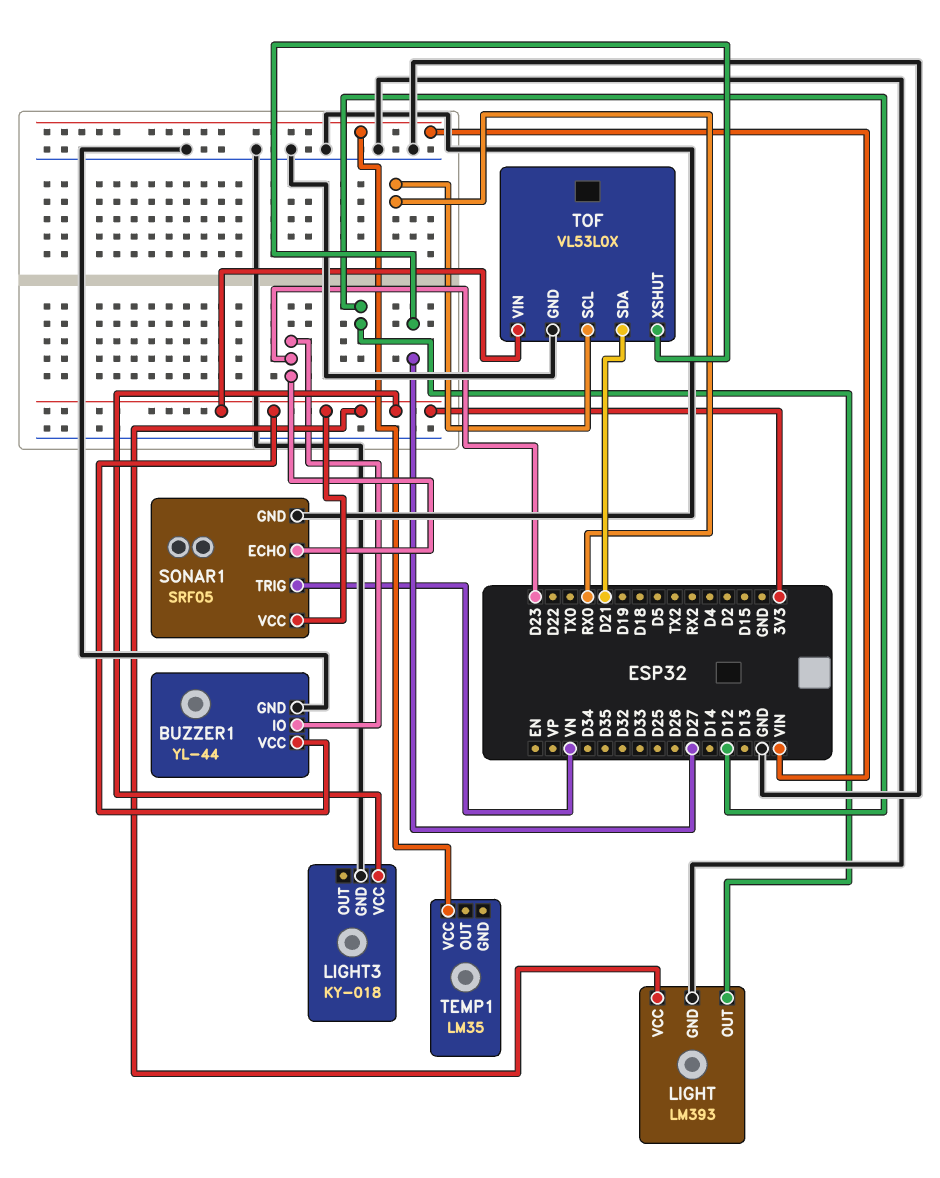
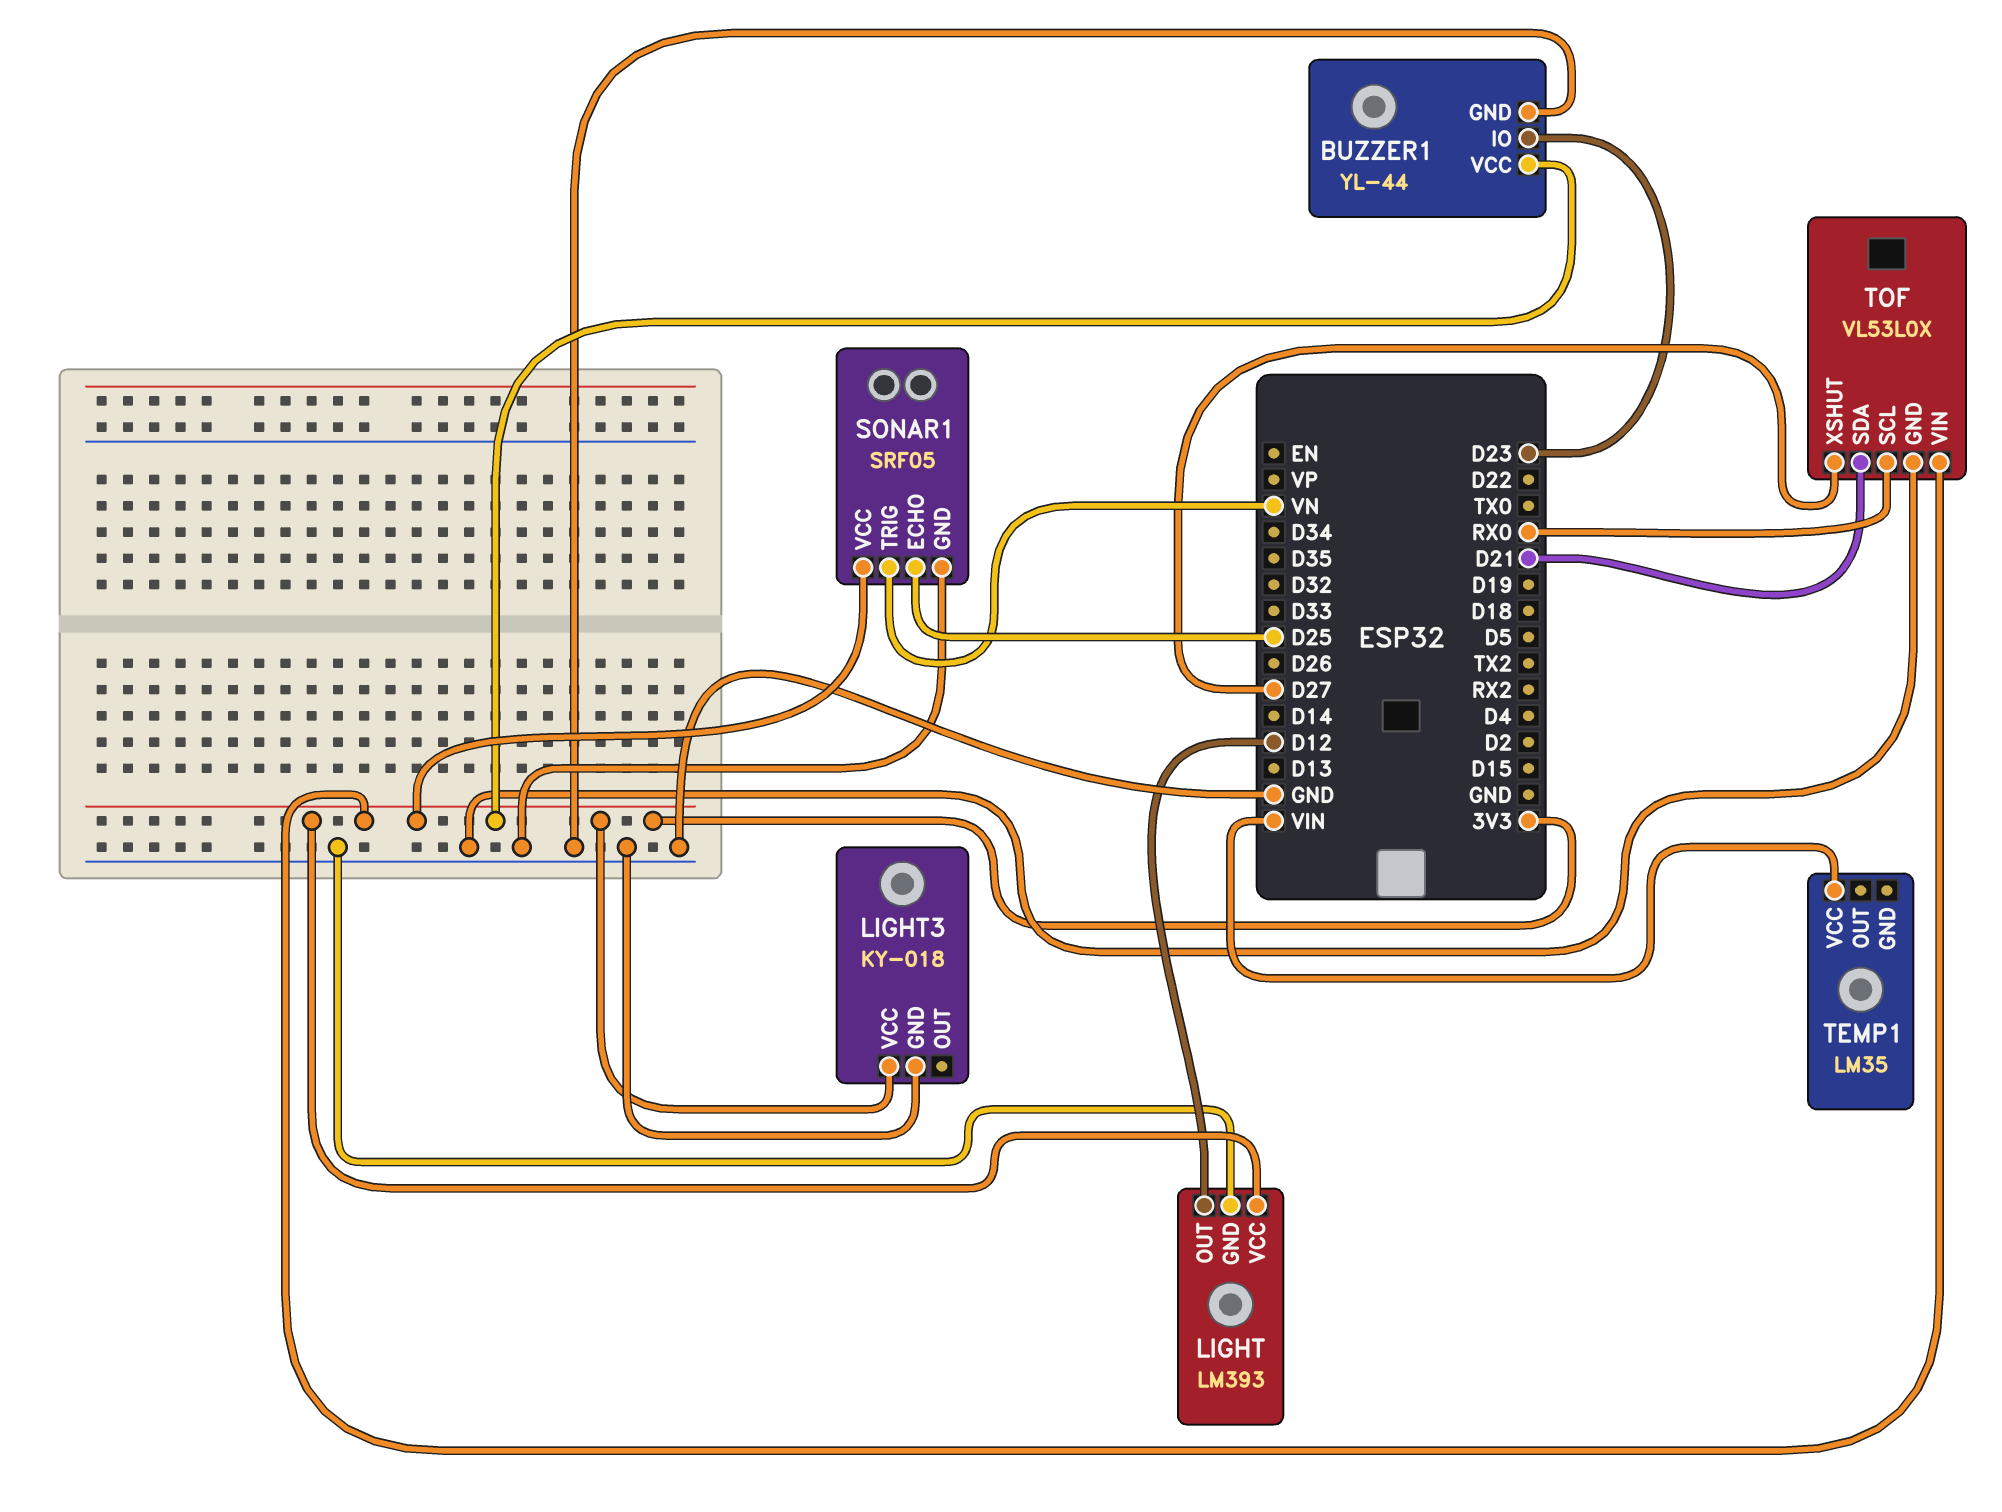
SONAR1 pin ECHO: D23 -> D25

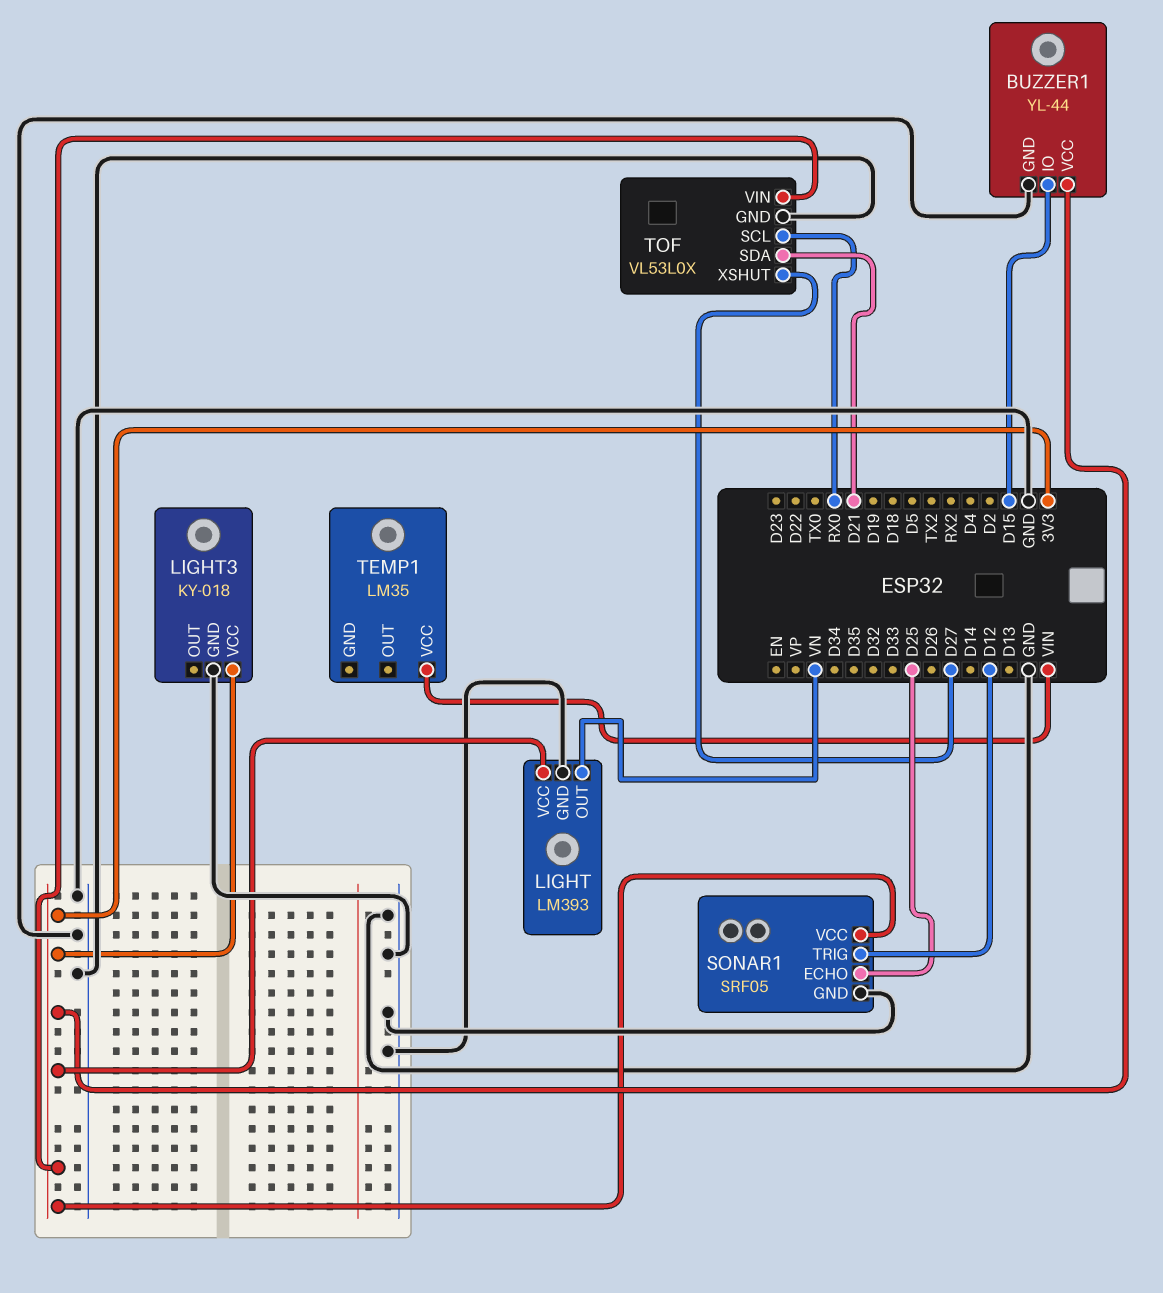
BUZZER1 pin IO: D23 -> D15
LIGHT pin OUT: D12 -> VN
SONAR1 pin TRIG: VN -> D12

